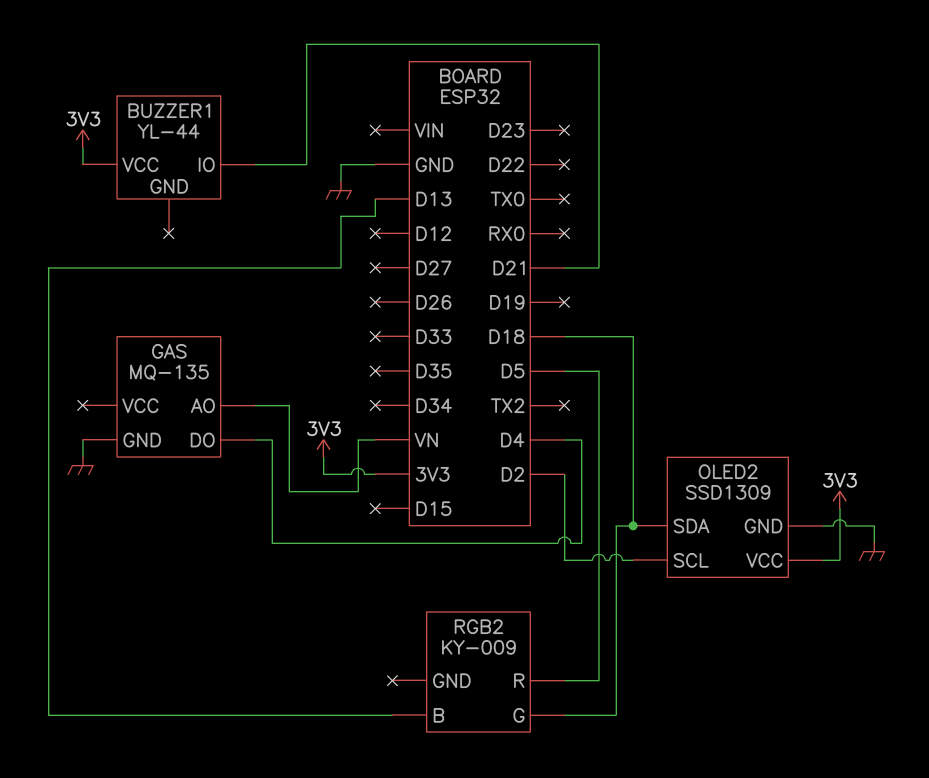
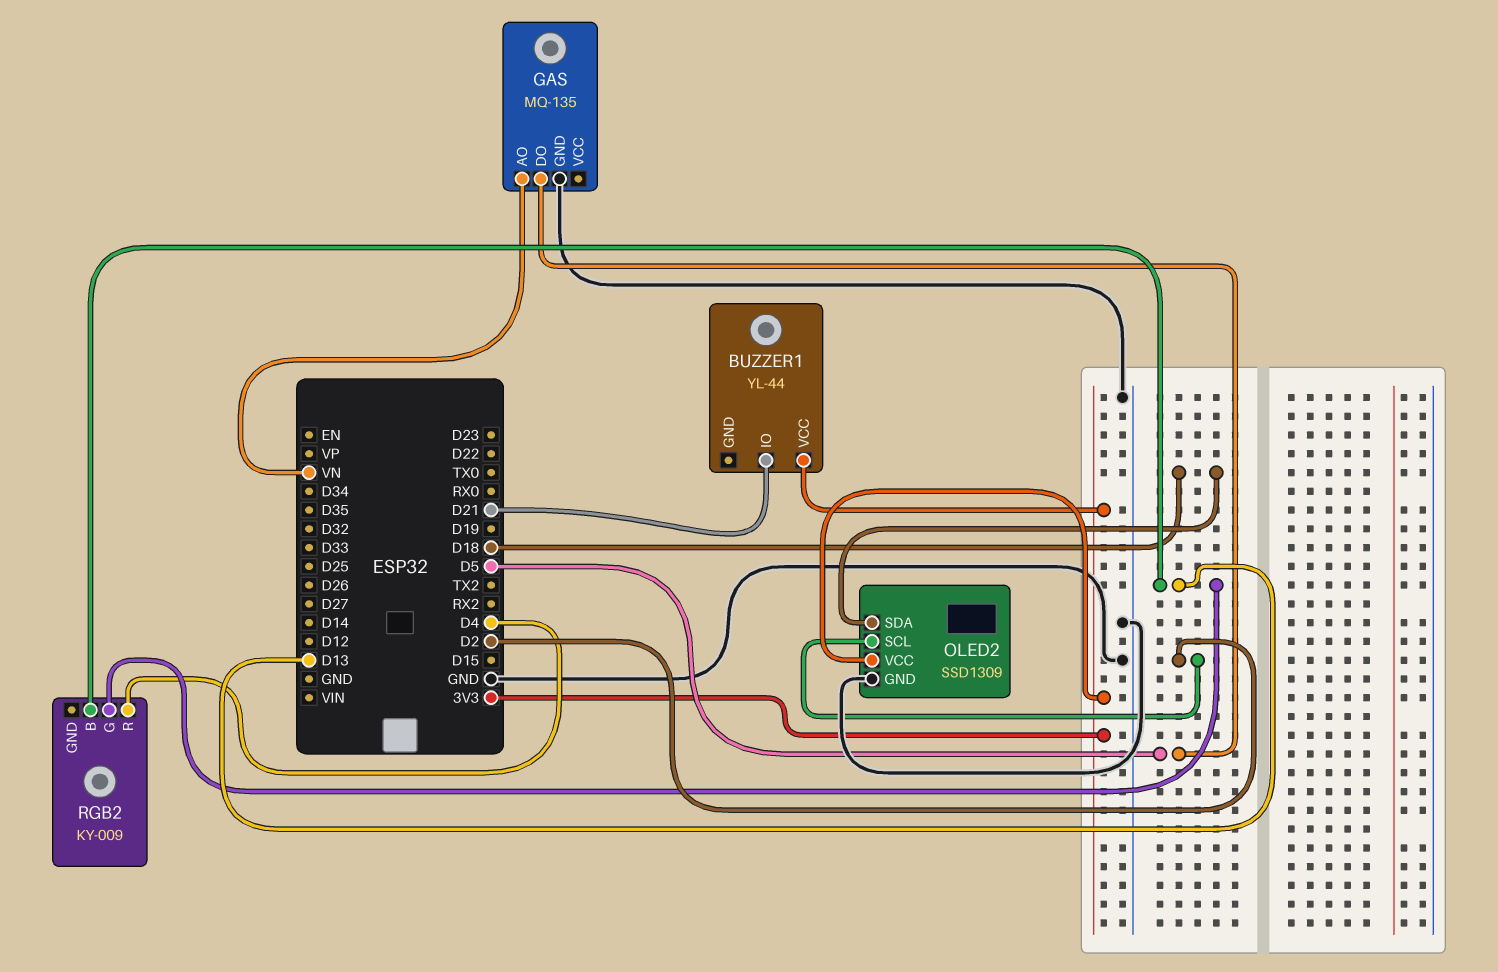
GAS pin DO: D4 -> D5
RGB2 pin G: D18 -> D13
RGB2 pin R: D5 -> D4

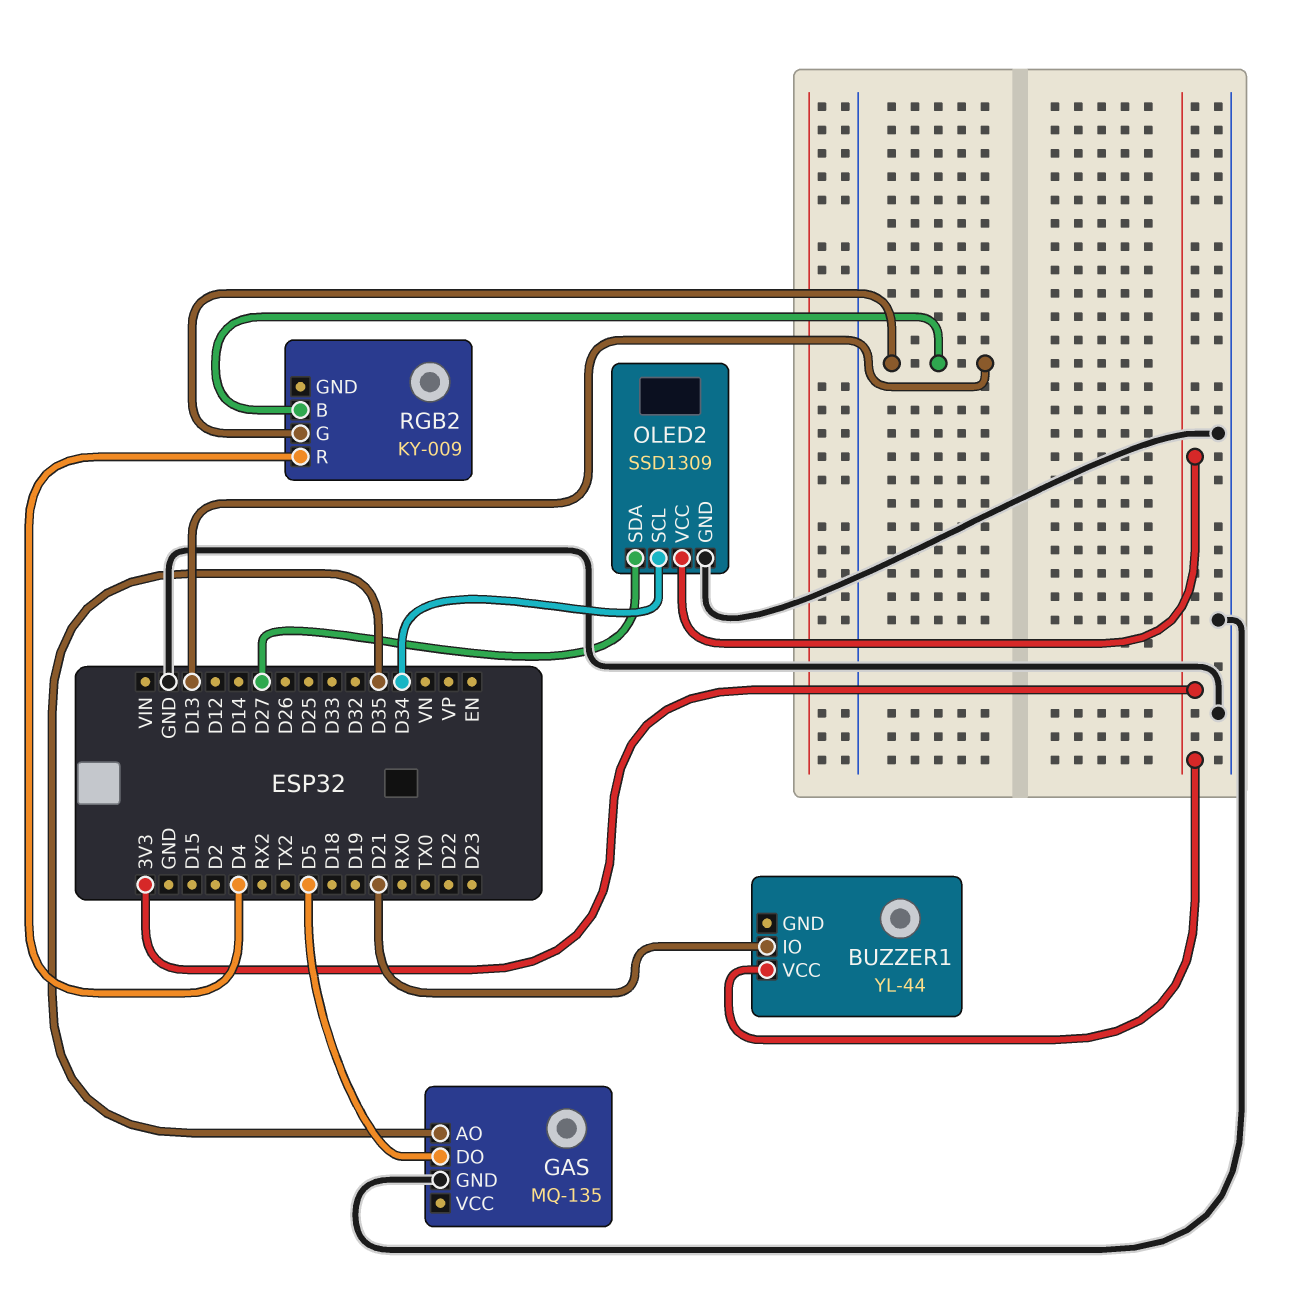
GAS pin AO: VN -> D35
OLED2 pin SCL: D2 -> D34
OLED2 pin SDA: D18 -> D27

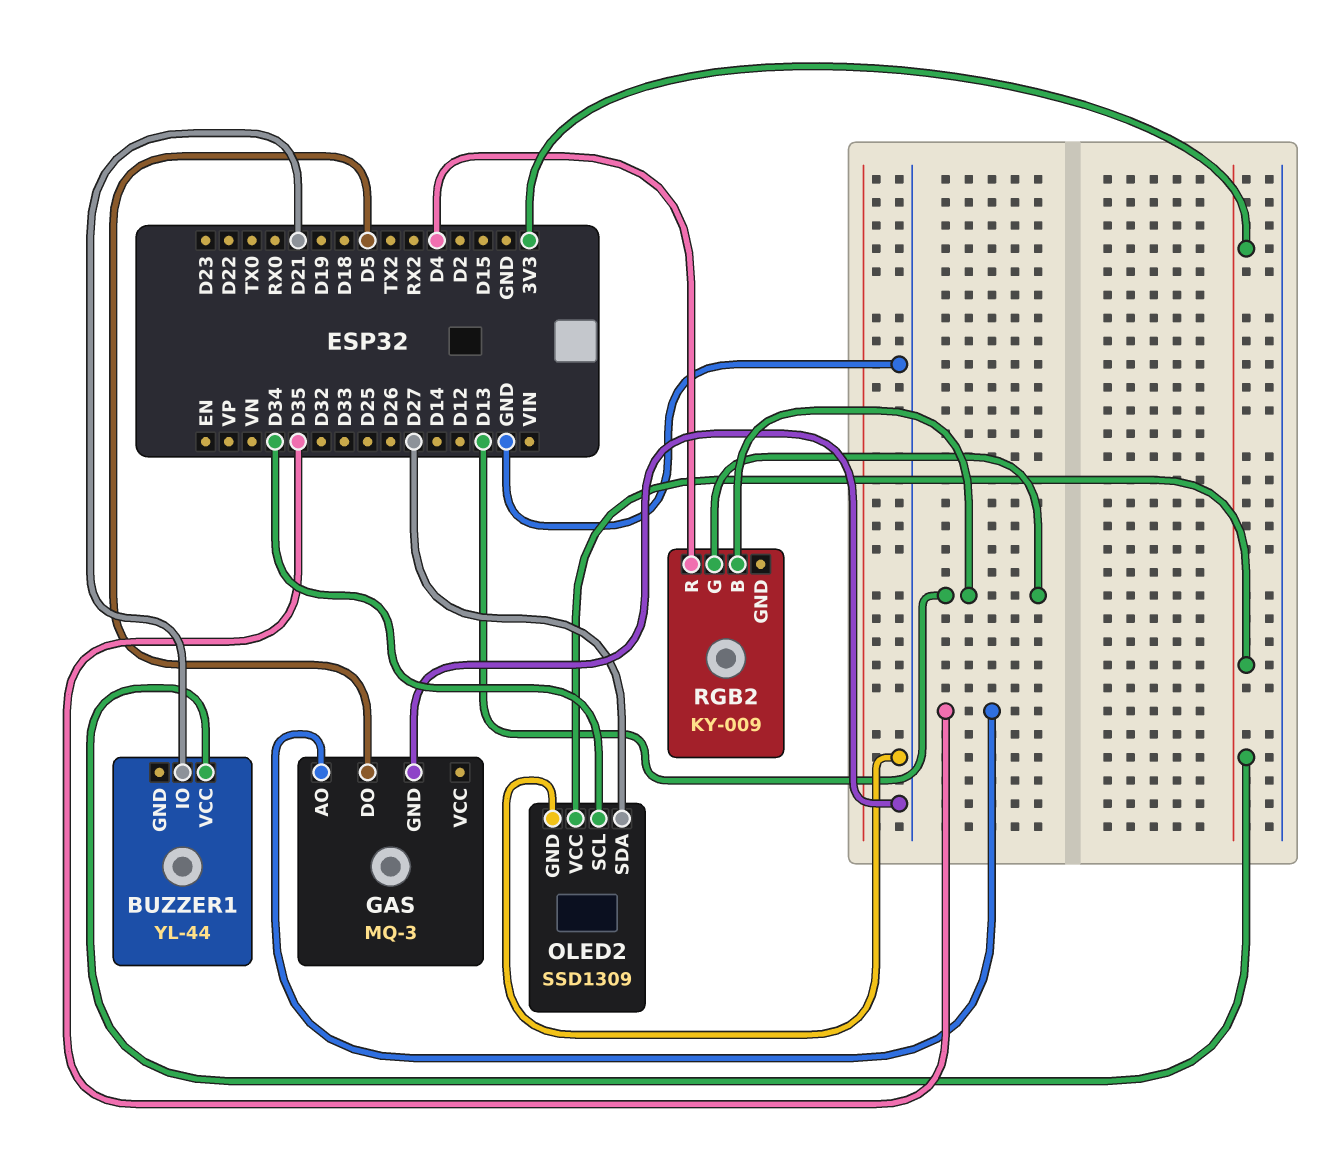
GAS: MQ-135 -> MQ-3

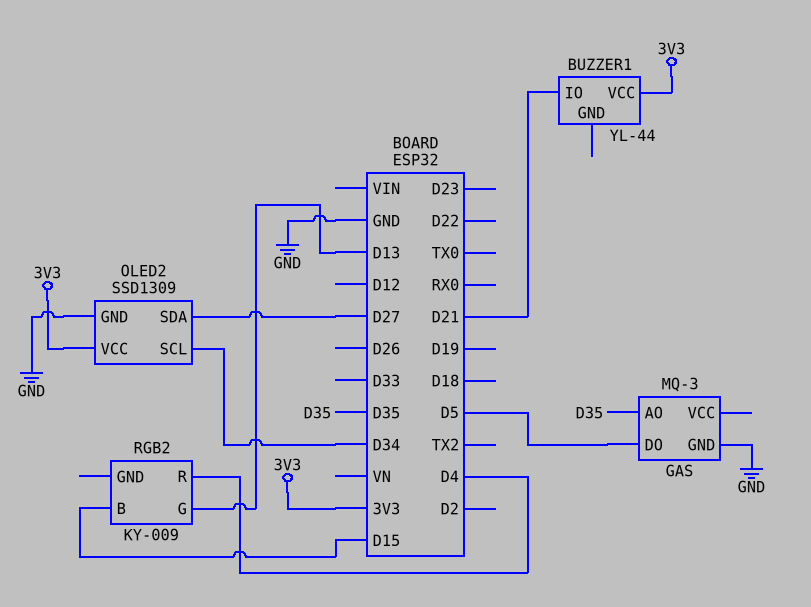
RGB2 pin B: D13 -> D15

